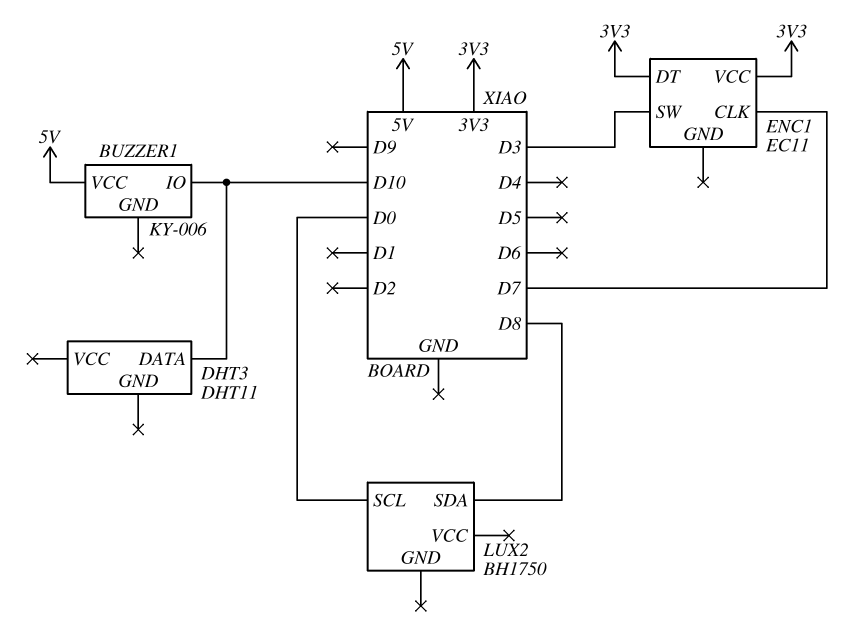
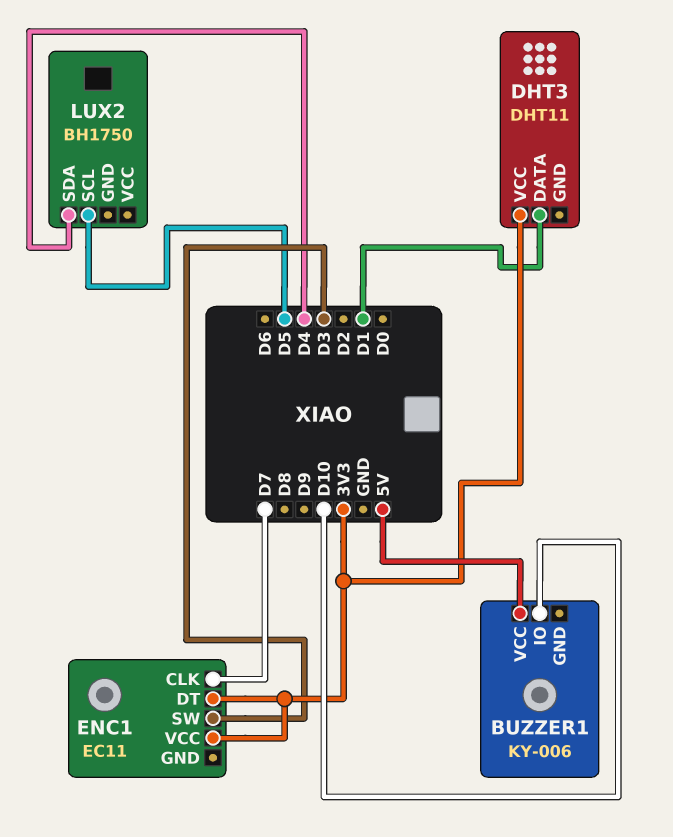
DHT3 pin DATA: D10 -> D1
DHT3 pin VCC: none -> 3V3
LUX2 pin SCL: D0 -> D5
LUX2 pin SDA: D8 -> D4

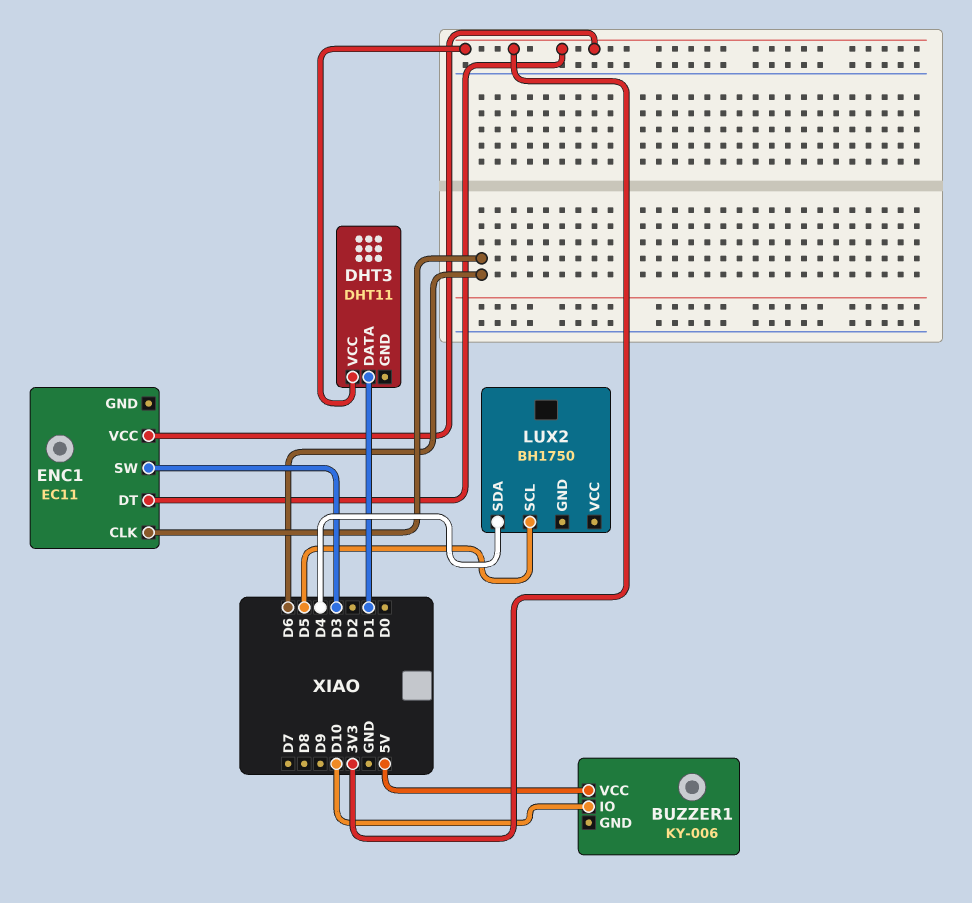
ENC1 pin CLK: D7 -> D6

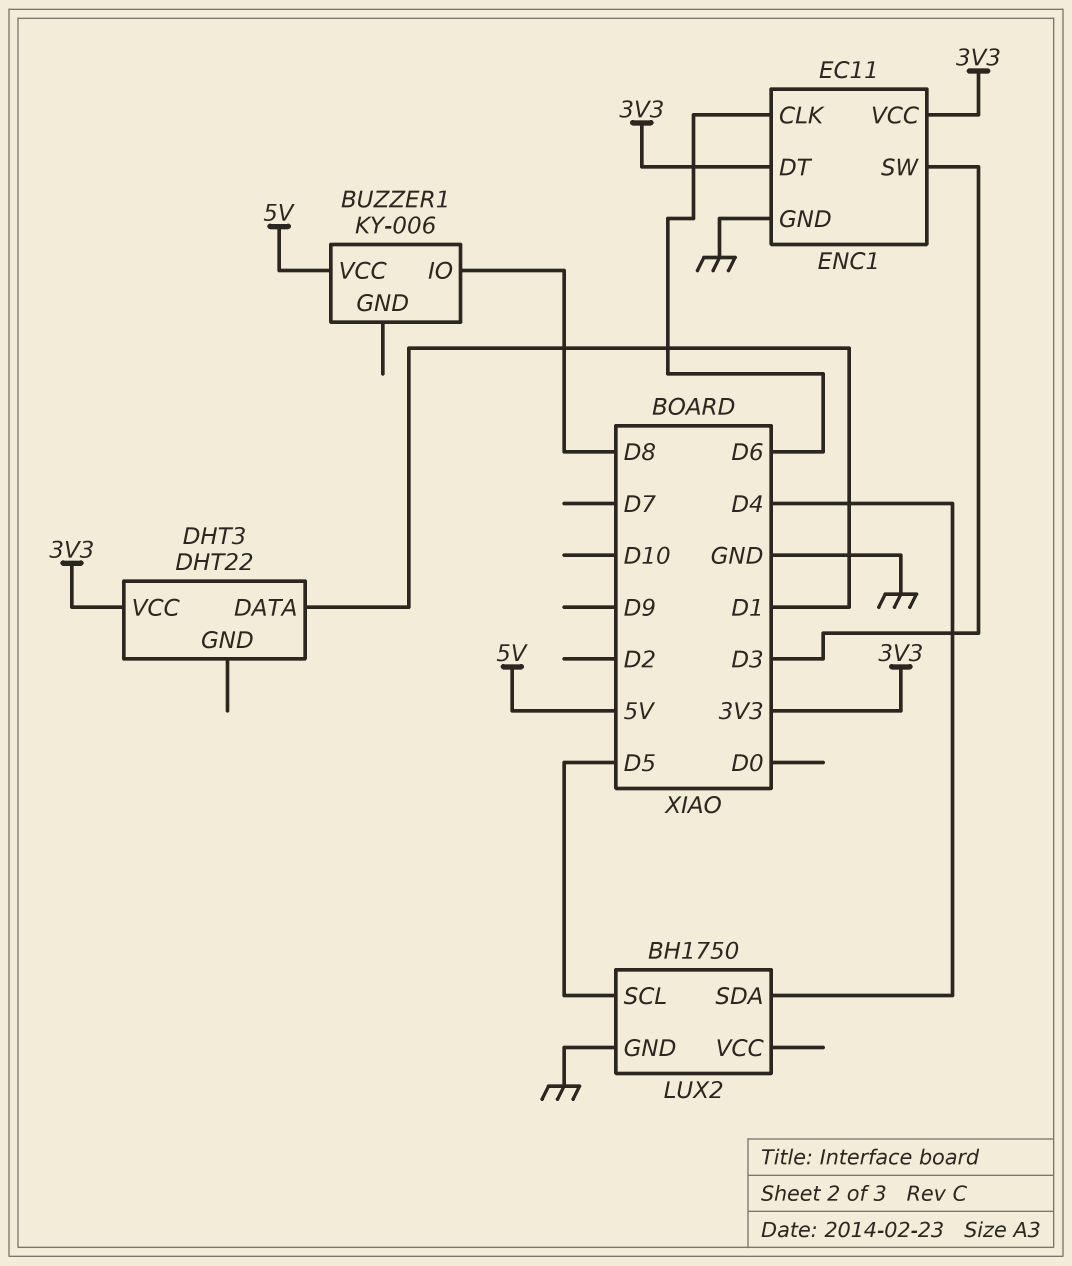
BUZZER1 pin IO: D10 -> D8
DHT3: DHT11 -> DHT22
ENC1 pin GND: none -> GND
LUX2 pin GND: none -> GND

